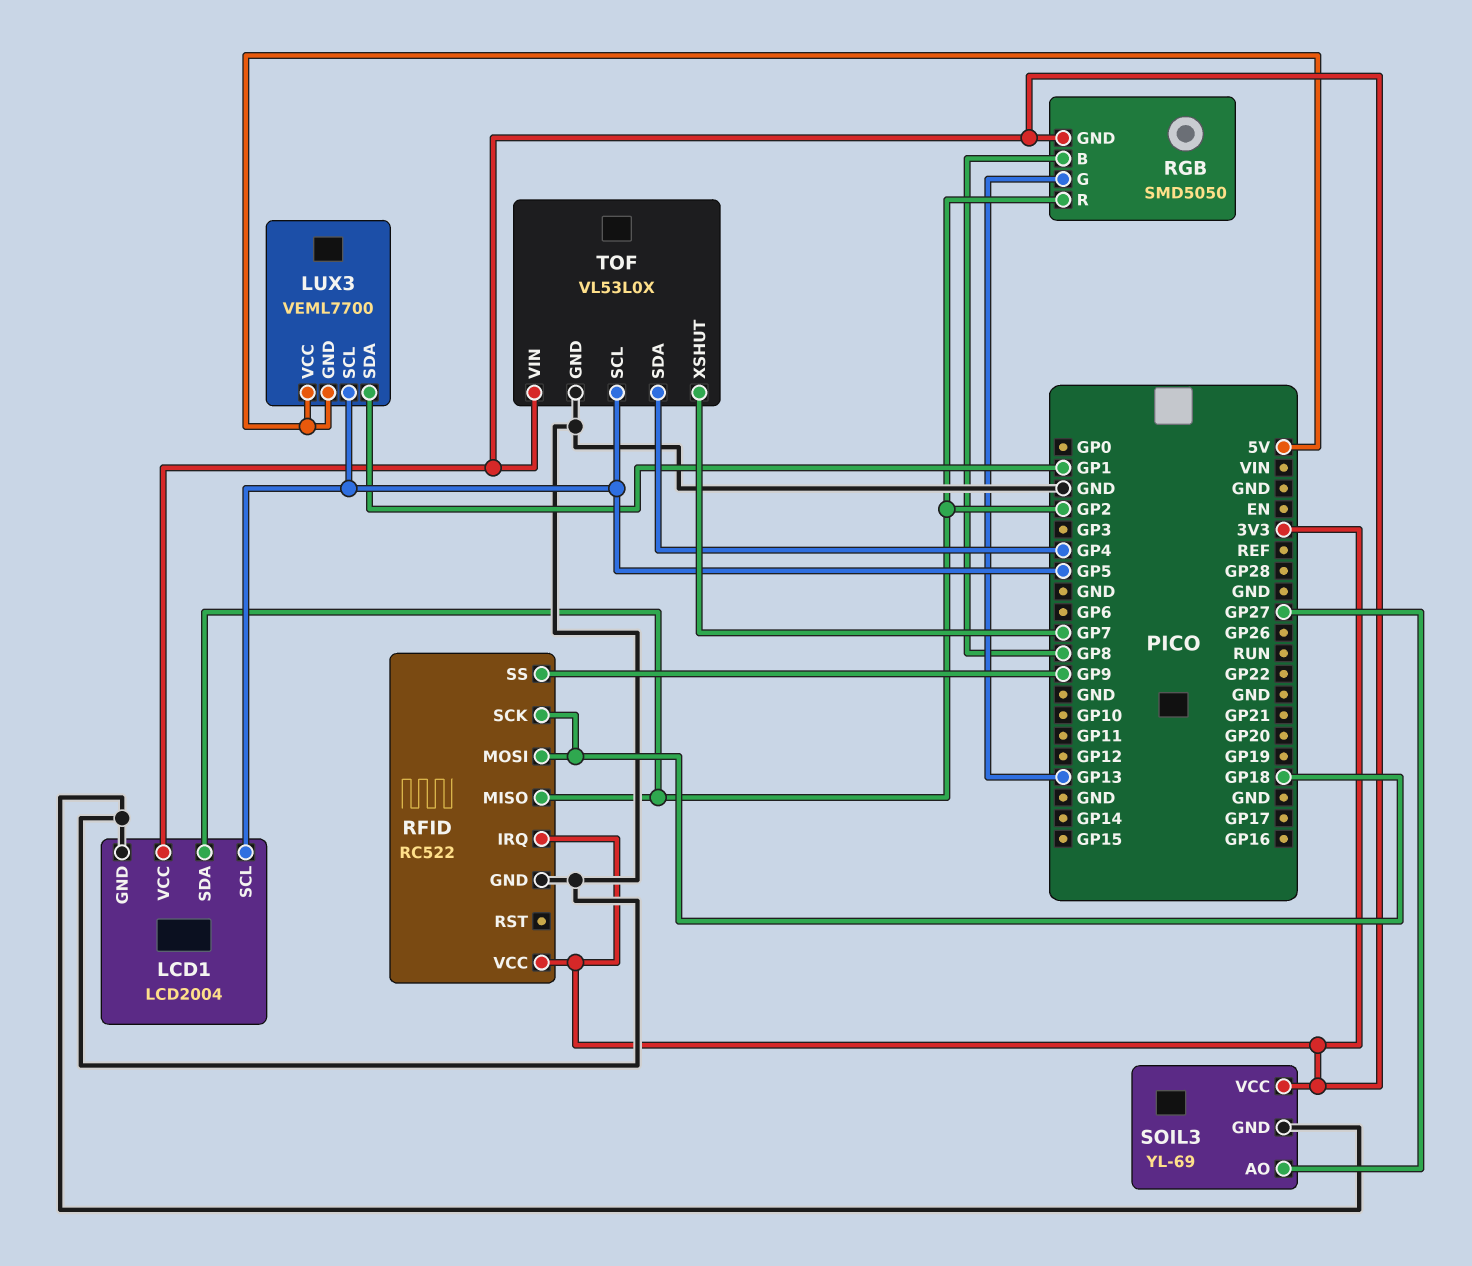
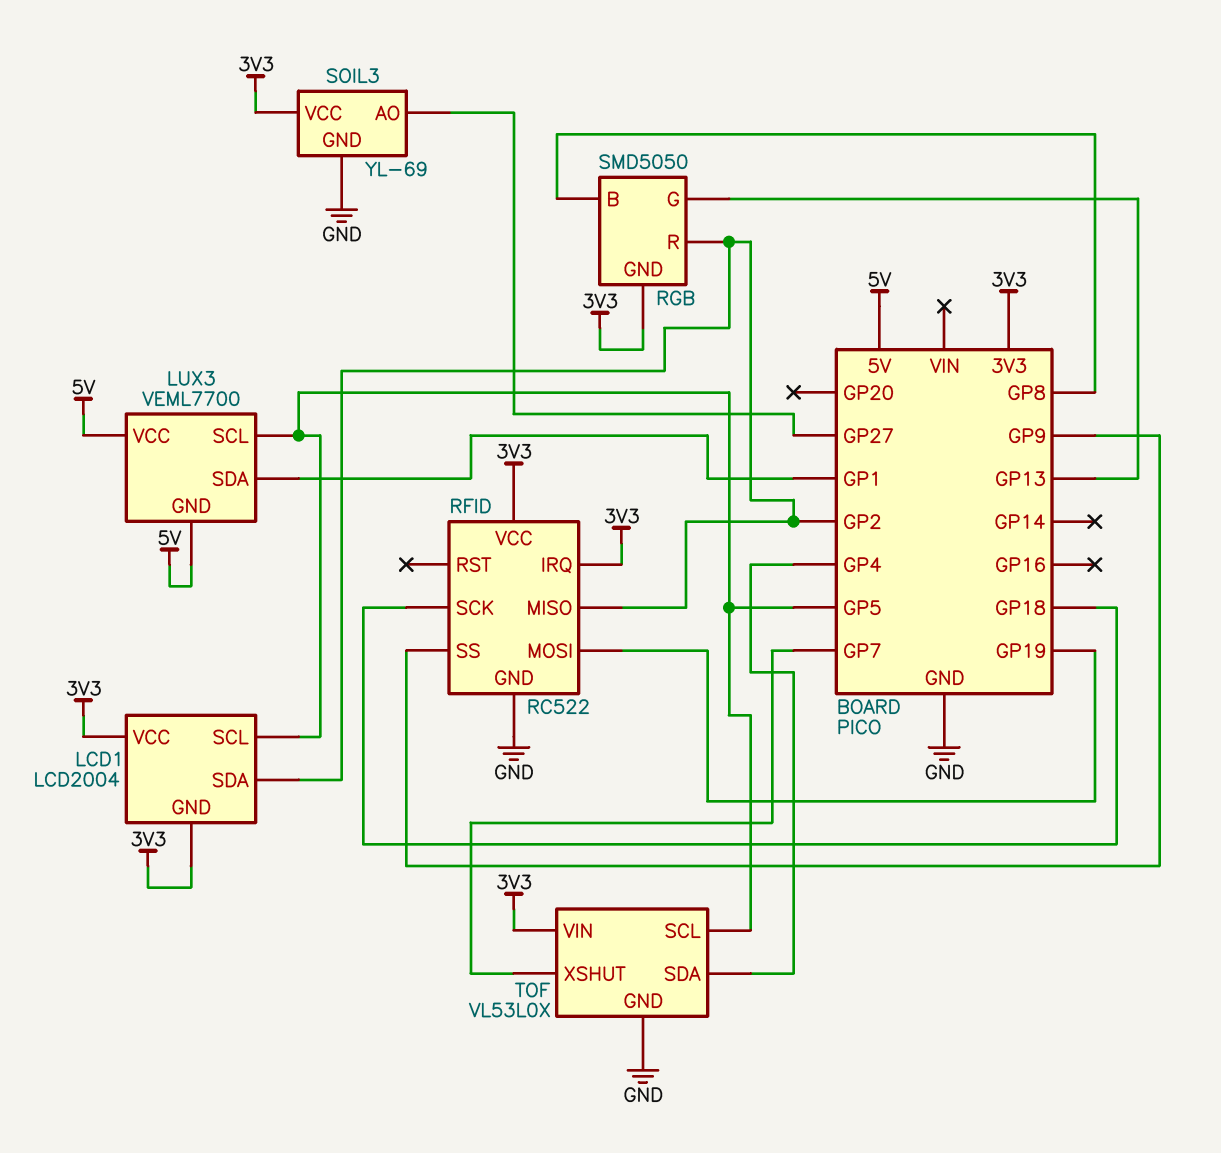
LCD1 pin GND: GND -> 3V3
RFID pin MOSI: GP18 -> GP19

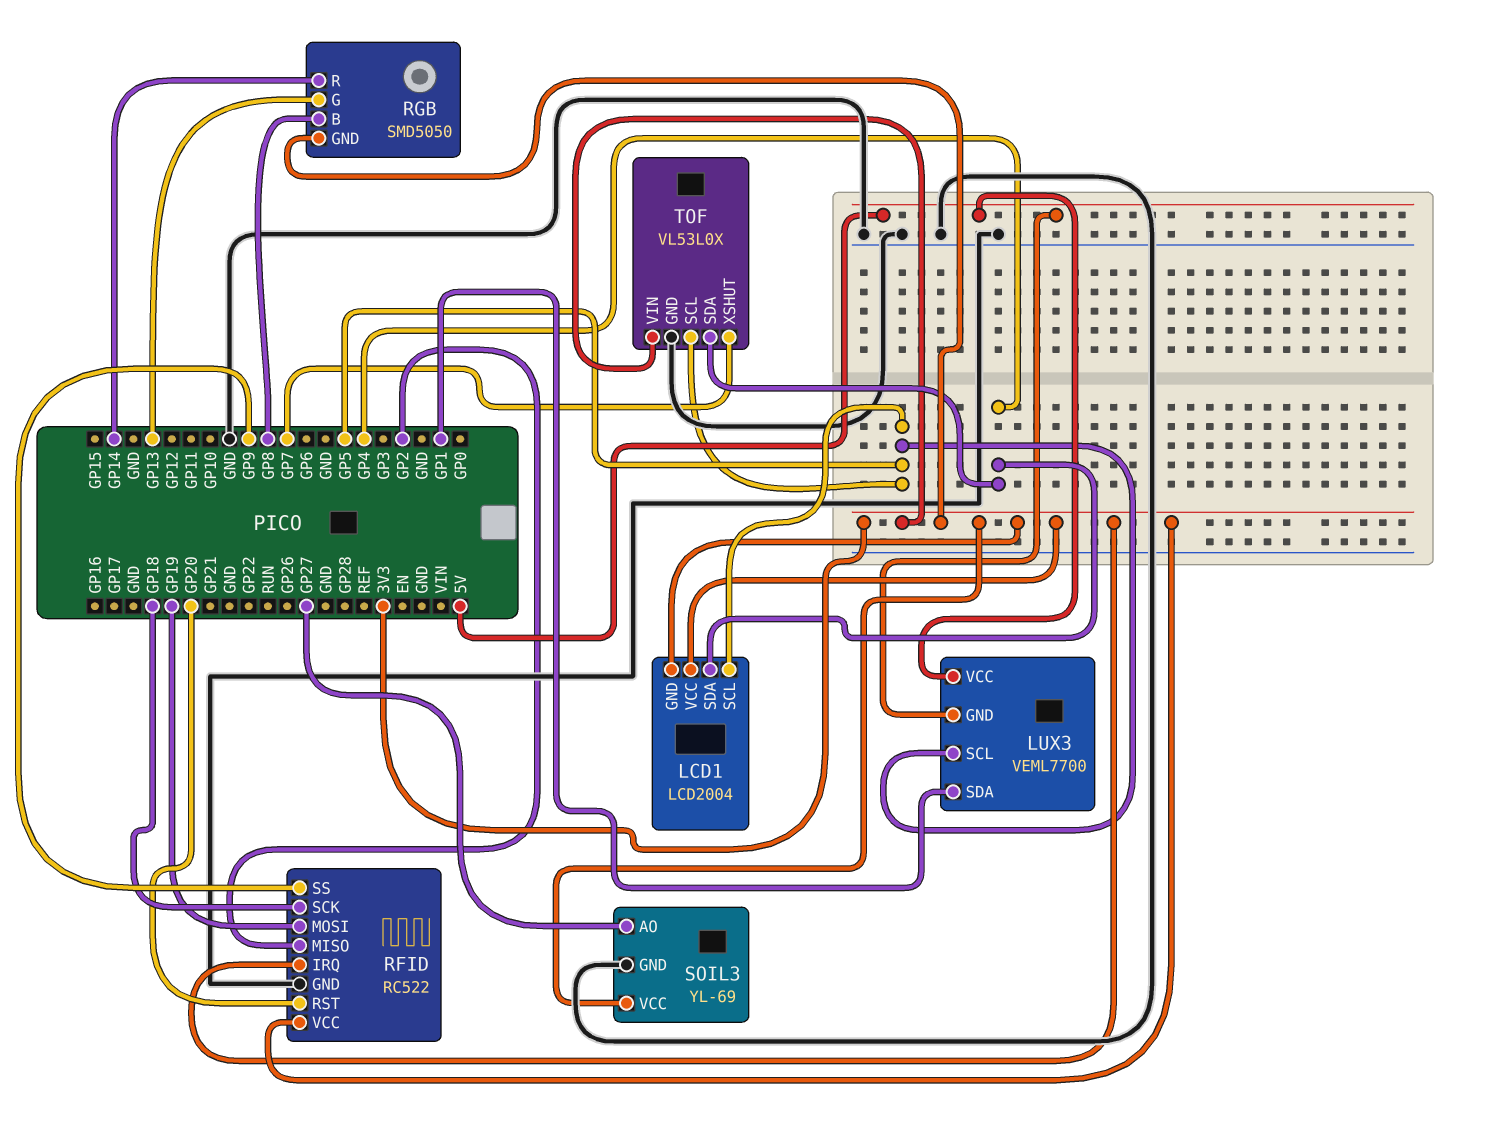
LCD1 pin SDA: GP2 -> GP4
RFID pin RST: none -> GP20
RGB pin R: GP2 -> GP14

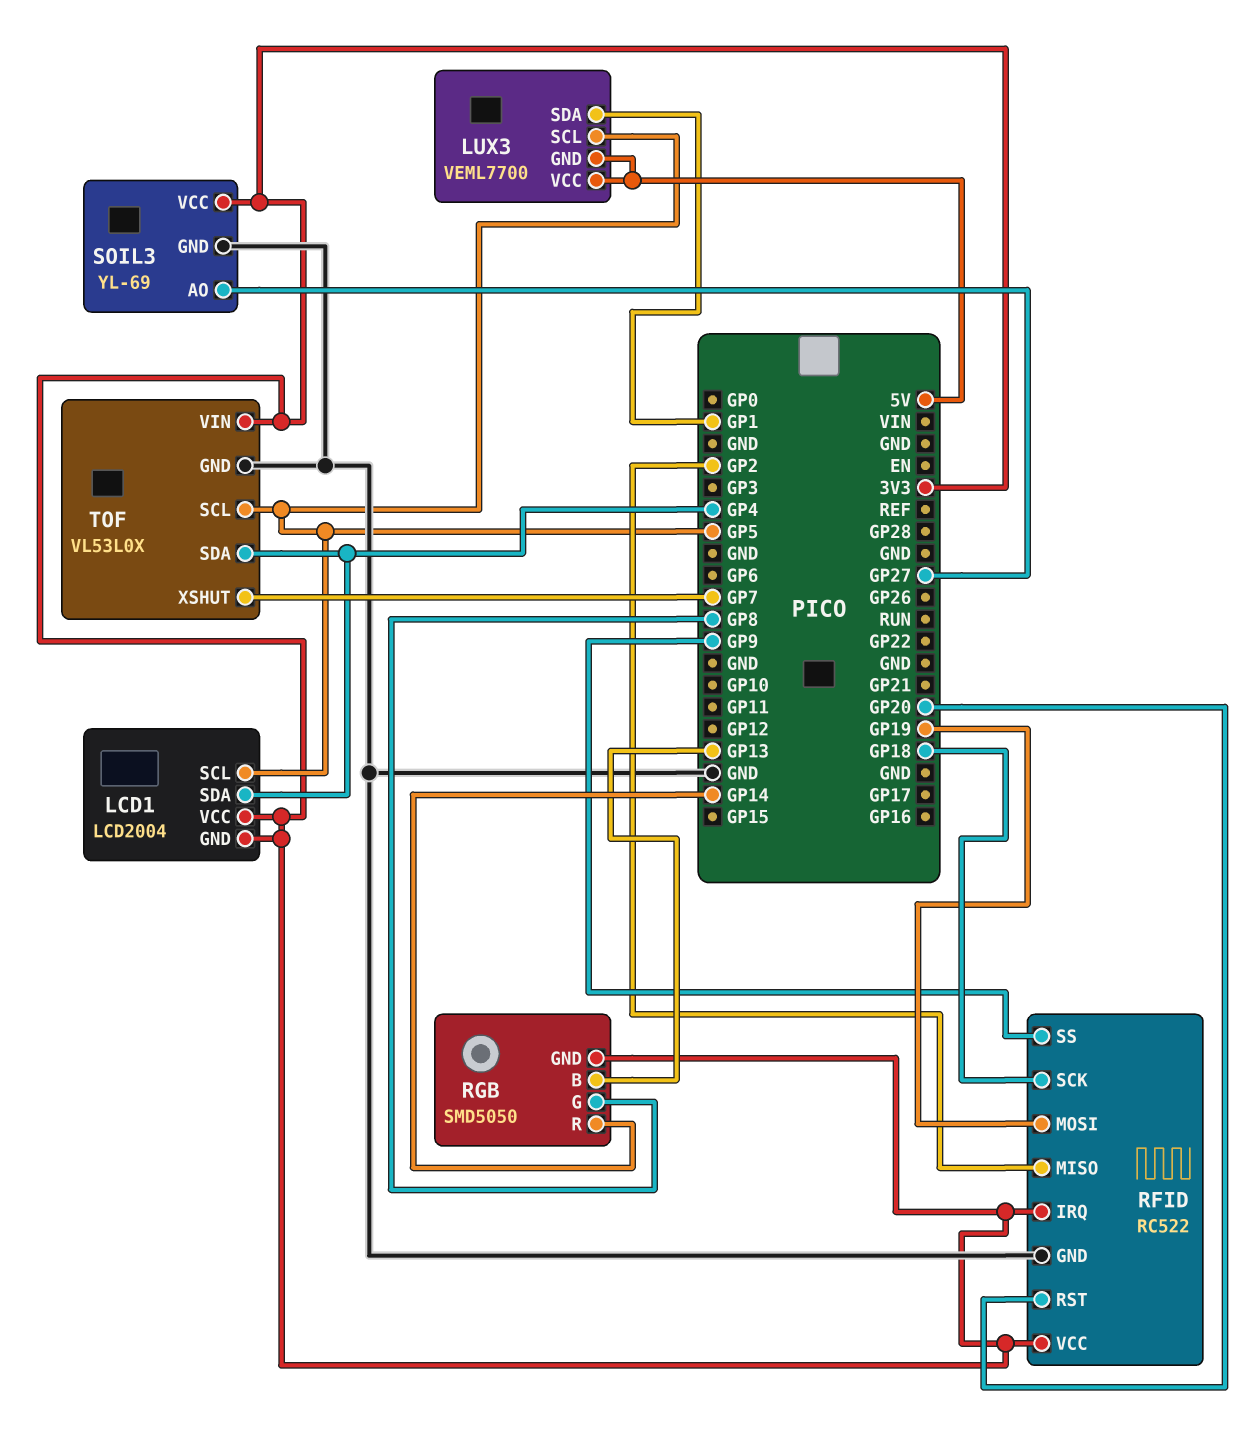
RGB pin B: GP8 -> GP13
RGB pin G: GP13 -> GP8

